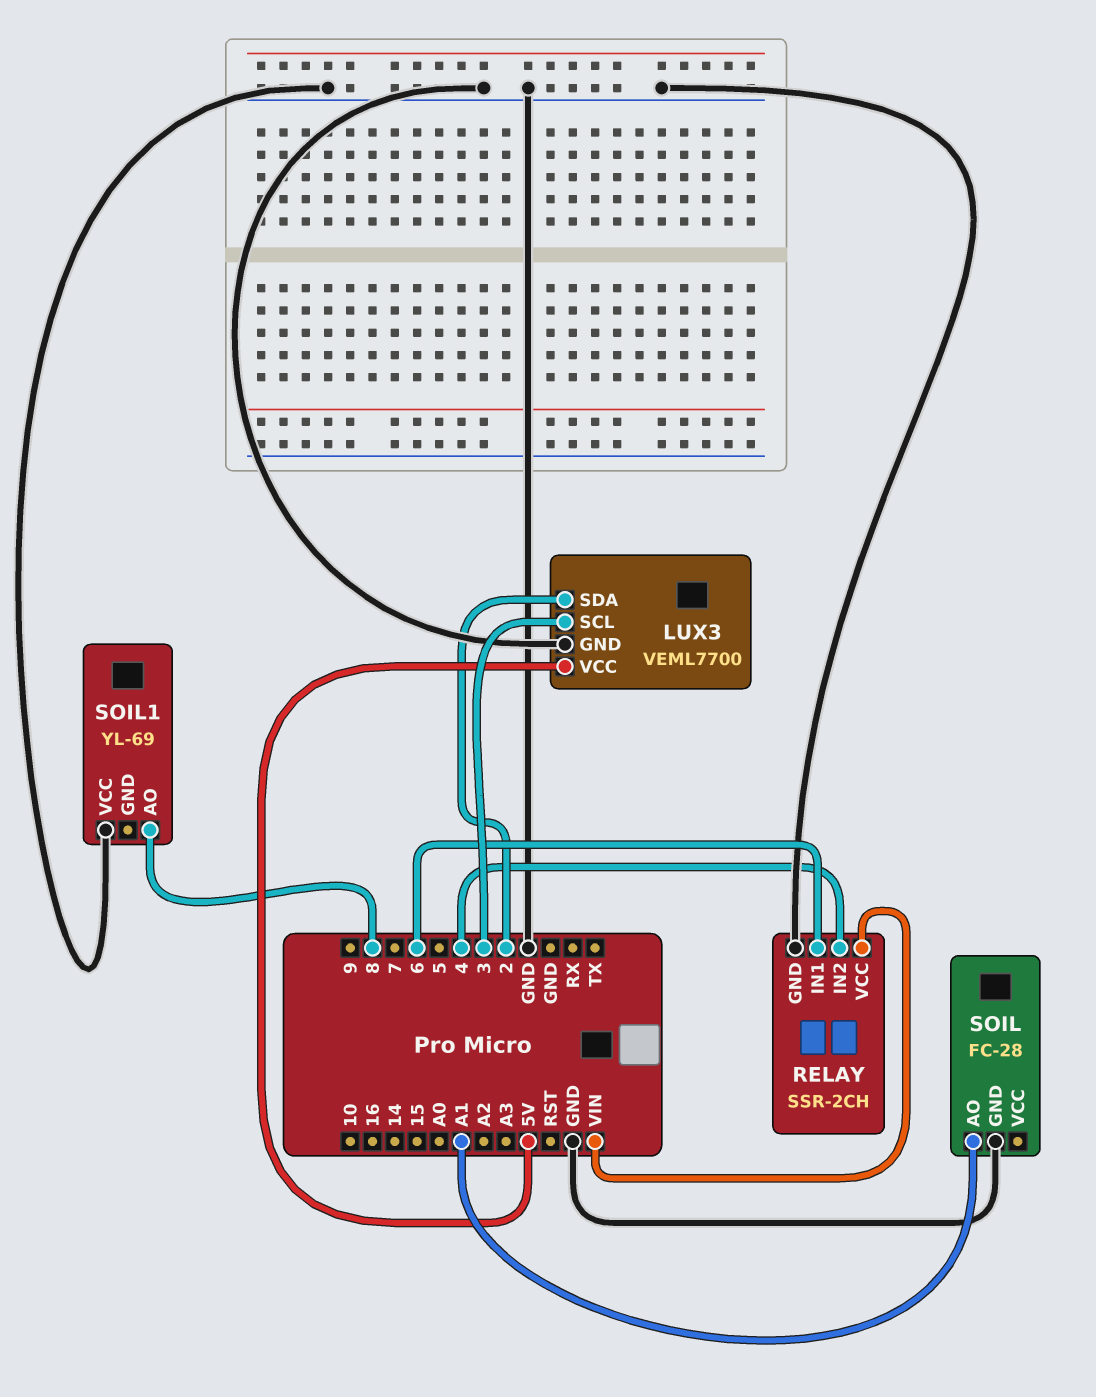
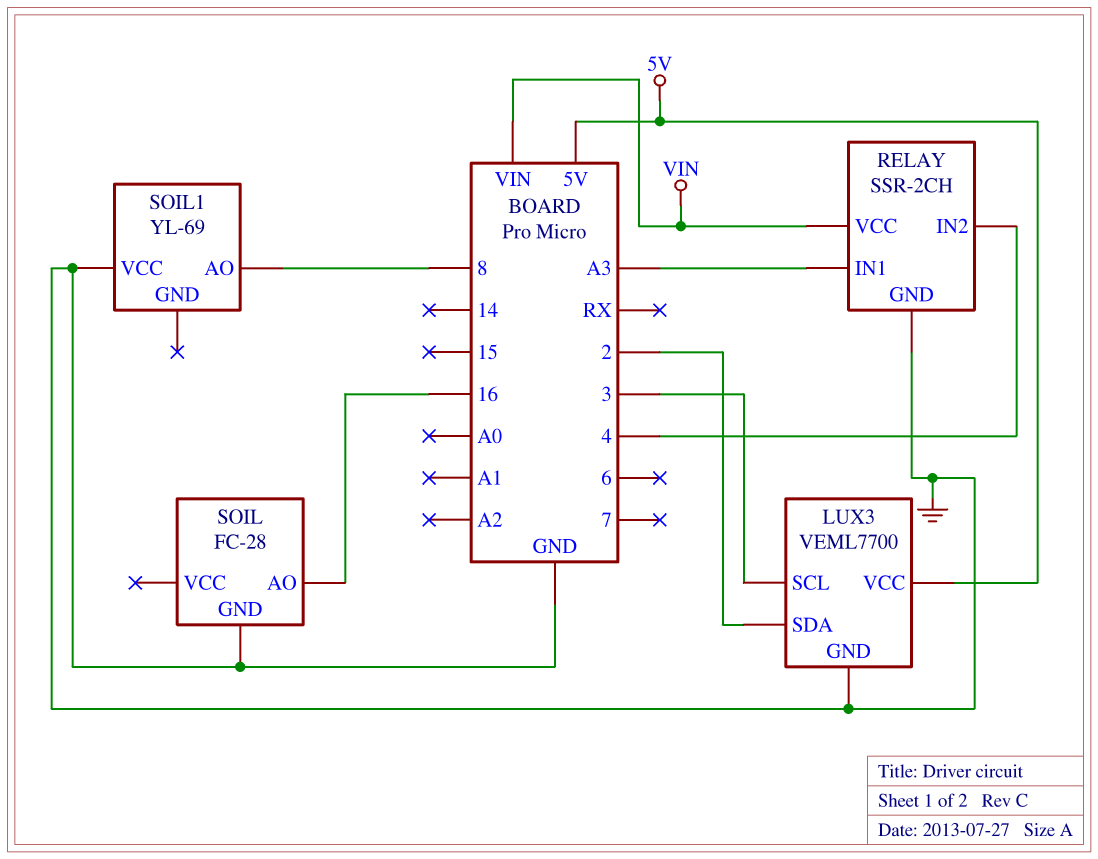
RELAY pin IN1: 6 -> A3
SOIL pin AO: A1 -> 16

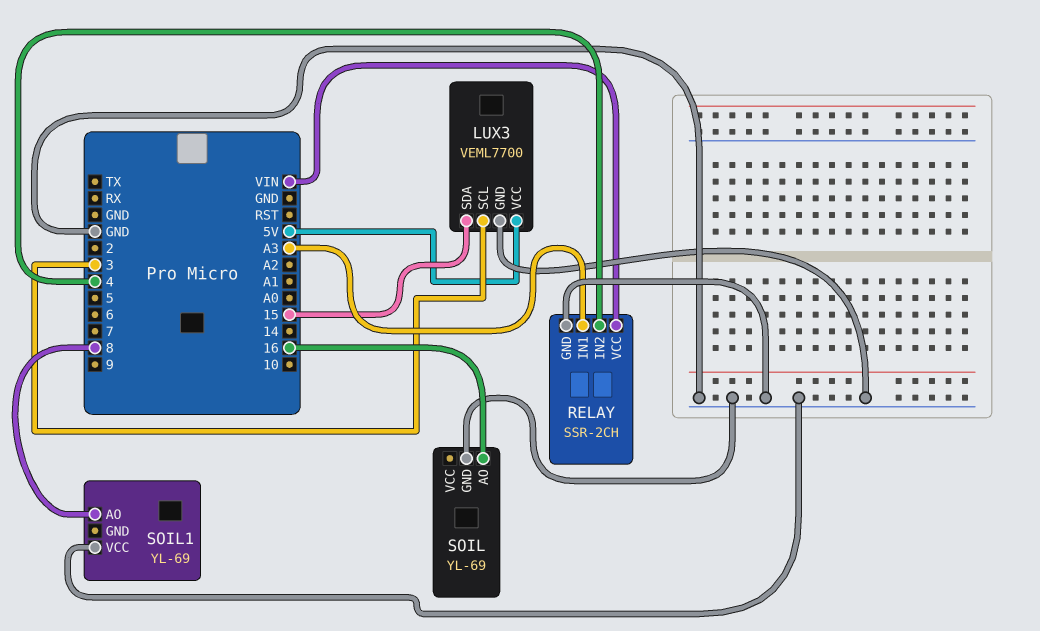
LUX3 pin SDA: 2 -> 15
SOIL: FC-28 -> YL-69

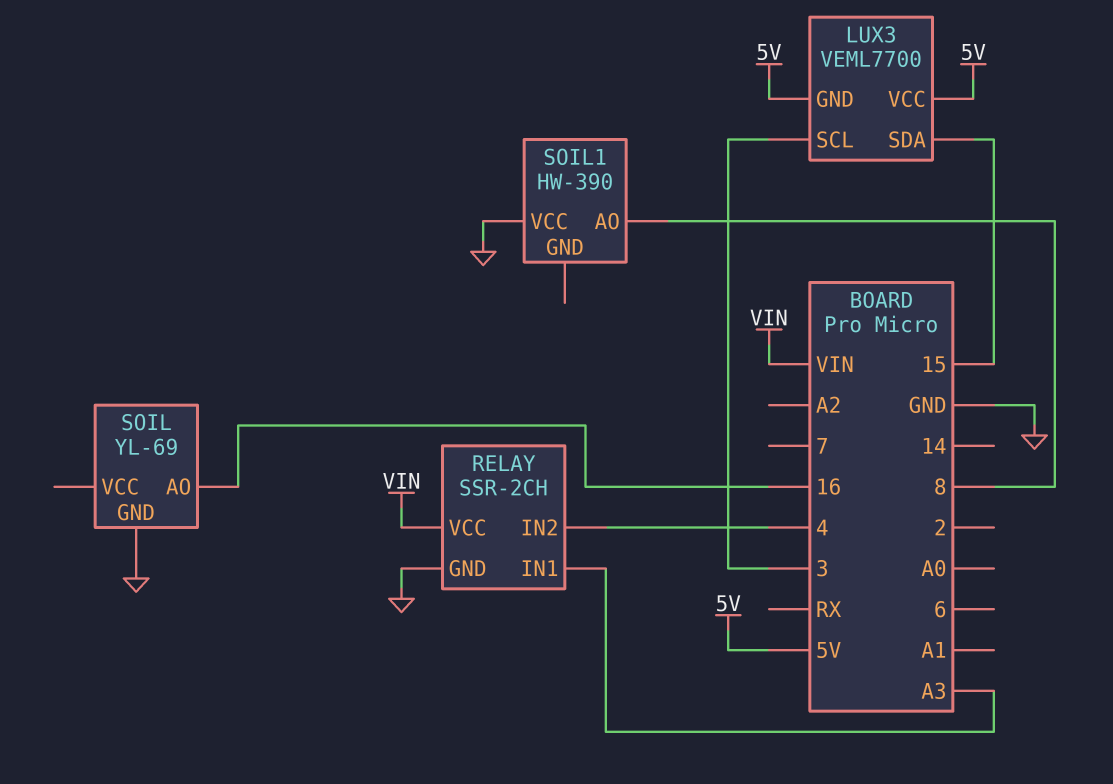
LUX3 pin GND: GND -> 5V
SOIL1: YL-69 -> HW-390

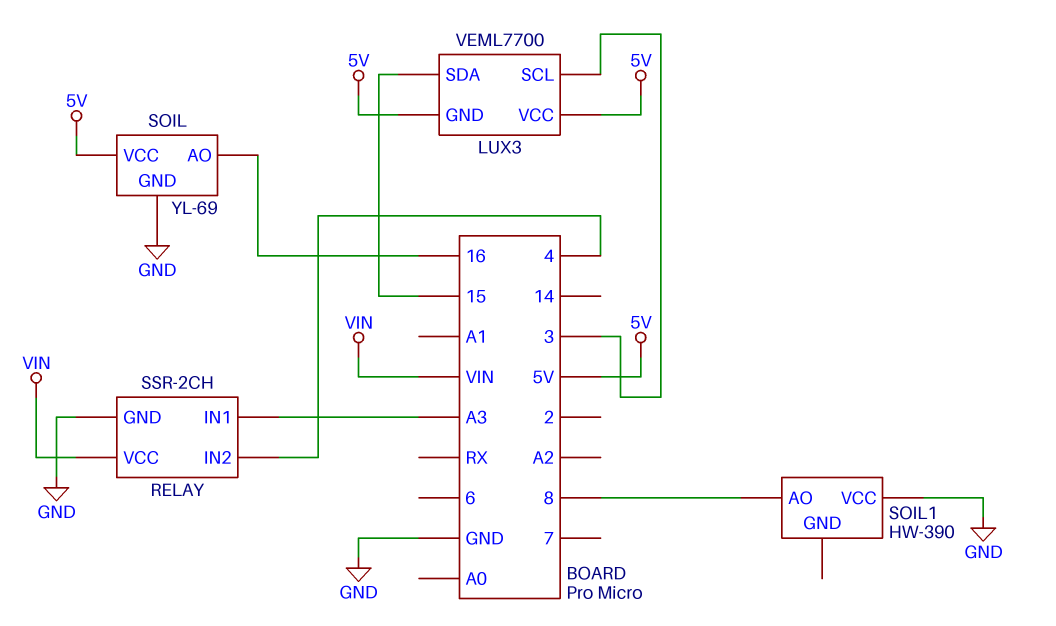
SOIL pin VCC: none -> 5V

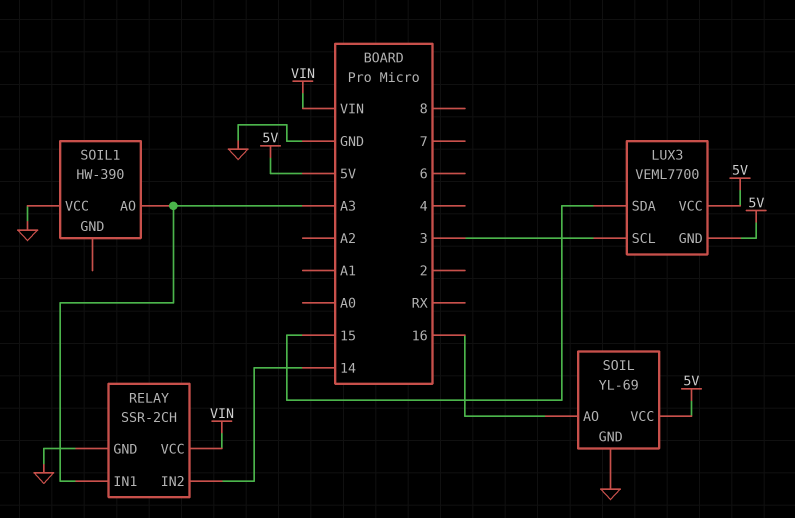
RELAY pin IN2: 4 -> 14
SOIL1 pin AO: 8 -> A3

